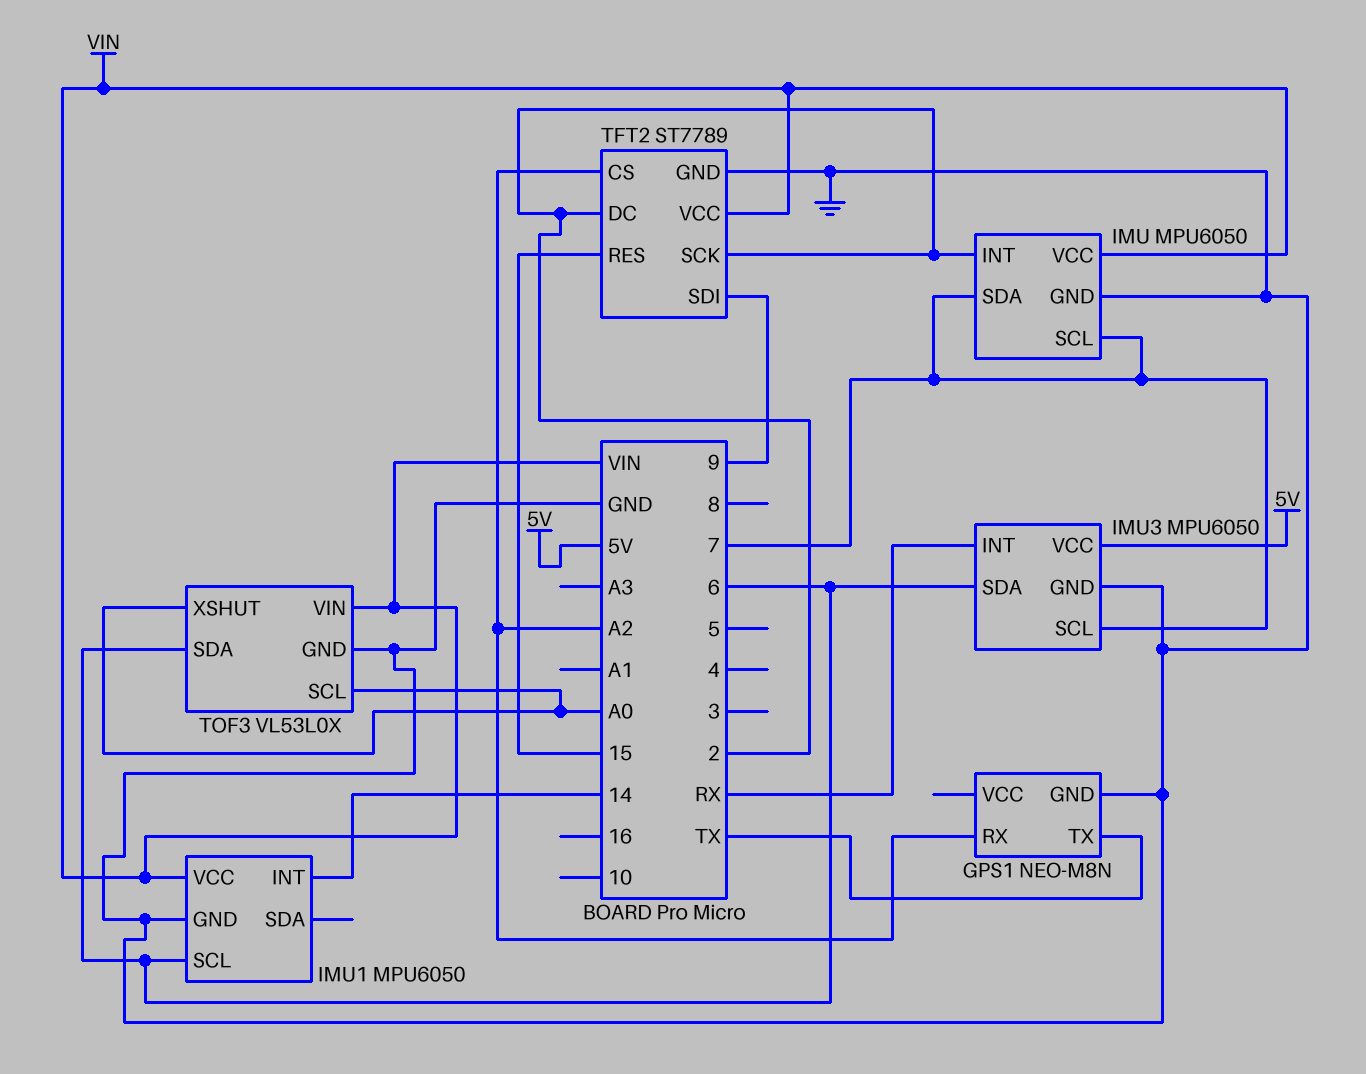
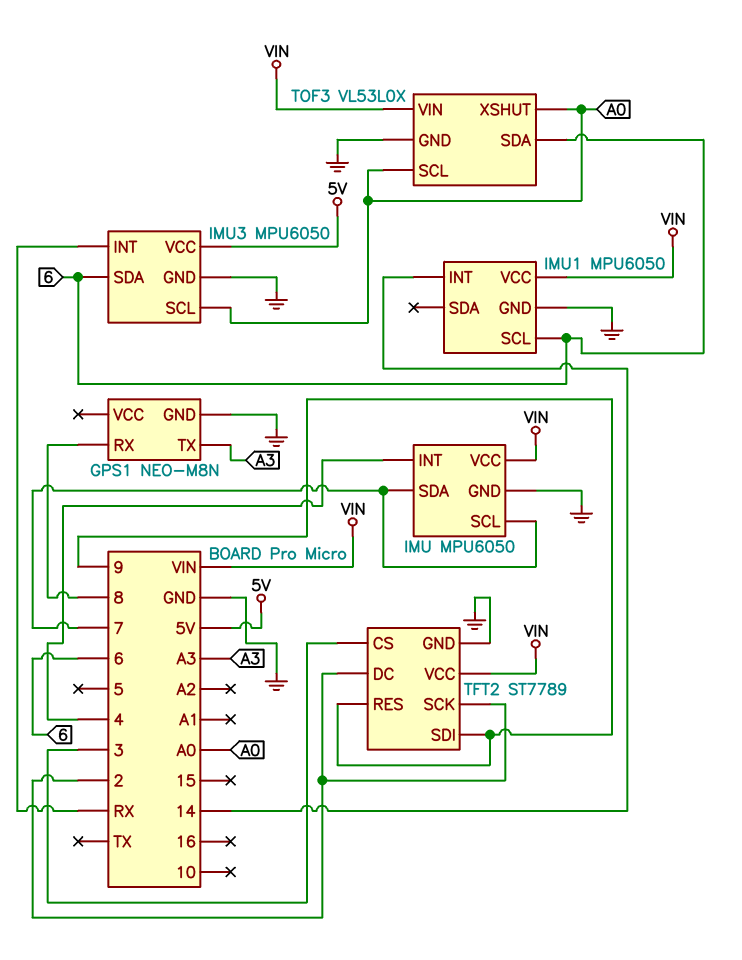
GPS1 pin RX: A2 -> 8
GPS1 pin TX: TX -> A3
IMU pin INT: 2 -> 4
IMU3 pin SCL: 7 -> A0
TFT2 pin CS: A2 -> 3
TFT2 pin RES: 15 -> 9

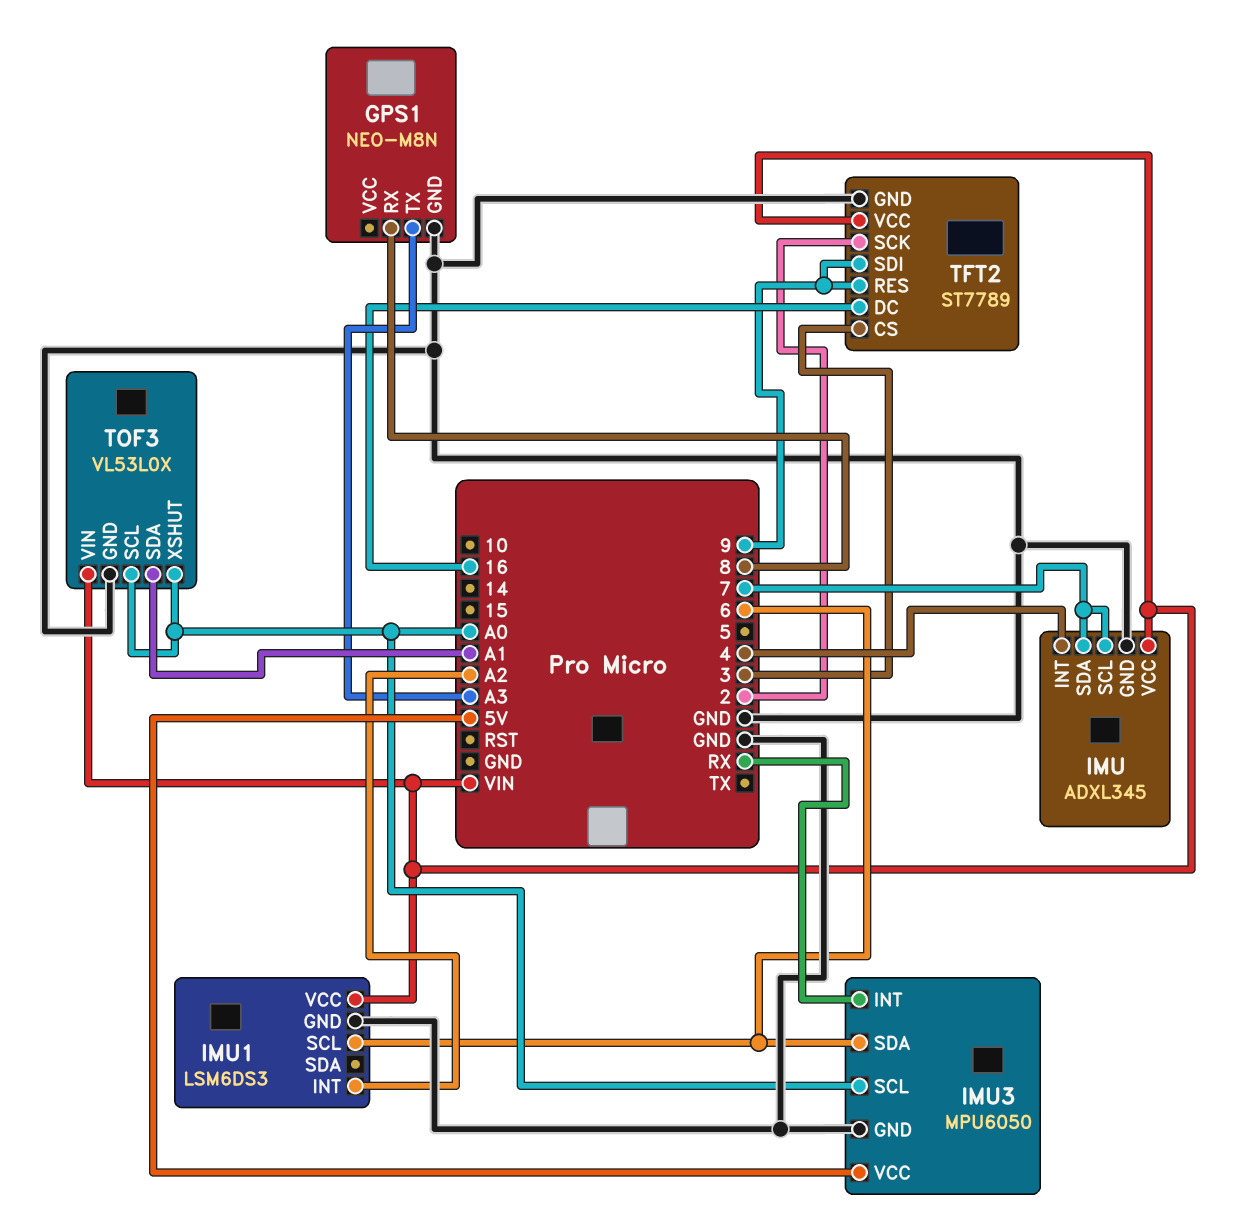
IMU: MPU6050 -> ADXL345
IMU1: MPU6050 -> LSM6DS3
IMU1 pin INT: 14 -> A2
TFT2 pin DC: 2 -> 16
TOF3 pin SDA: 6 -> A1

